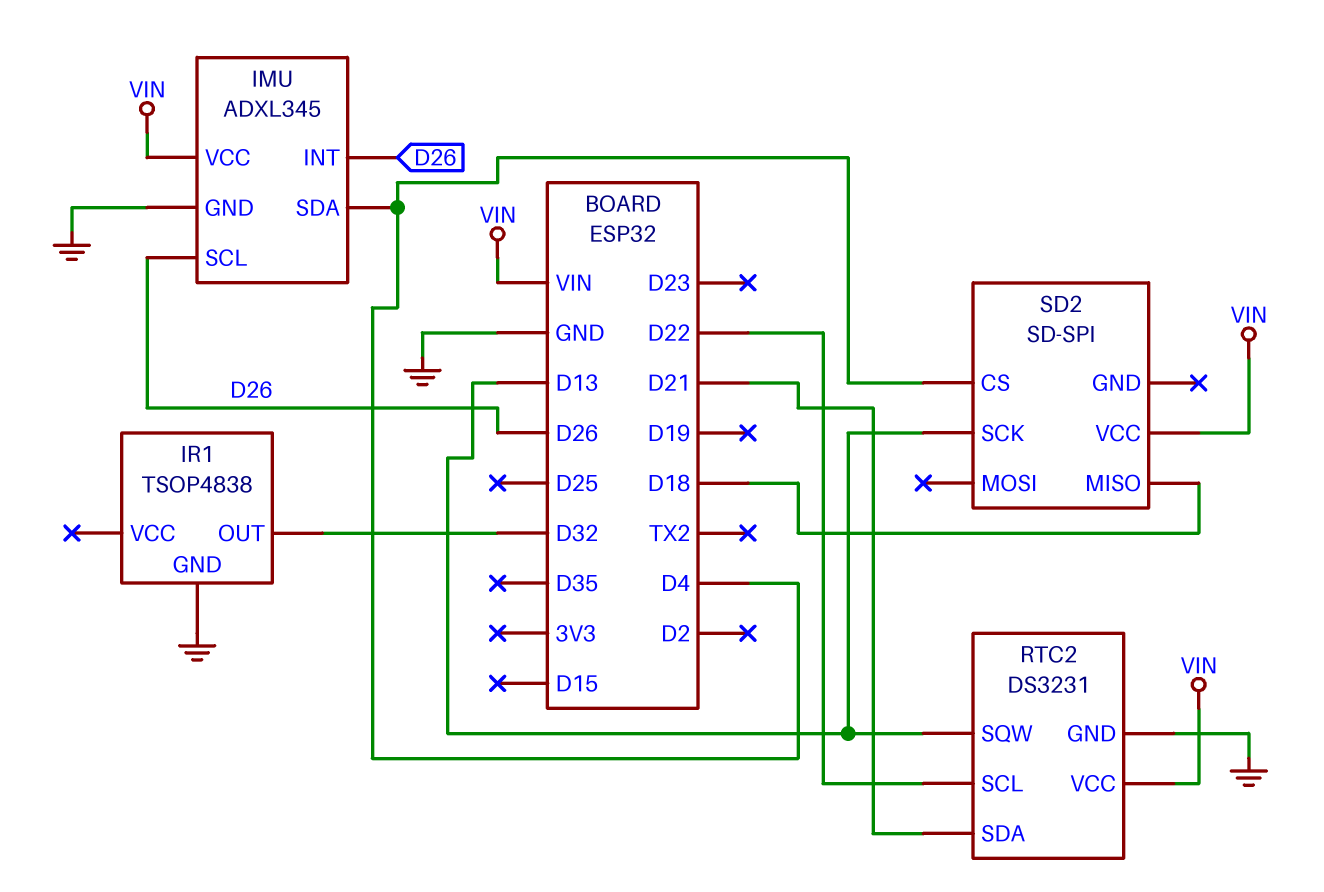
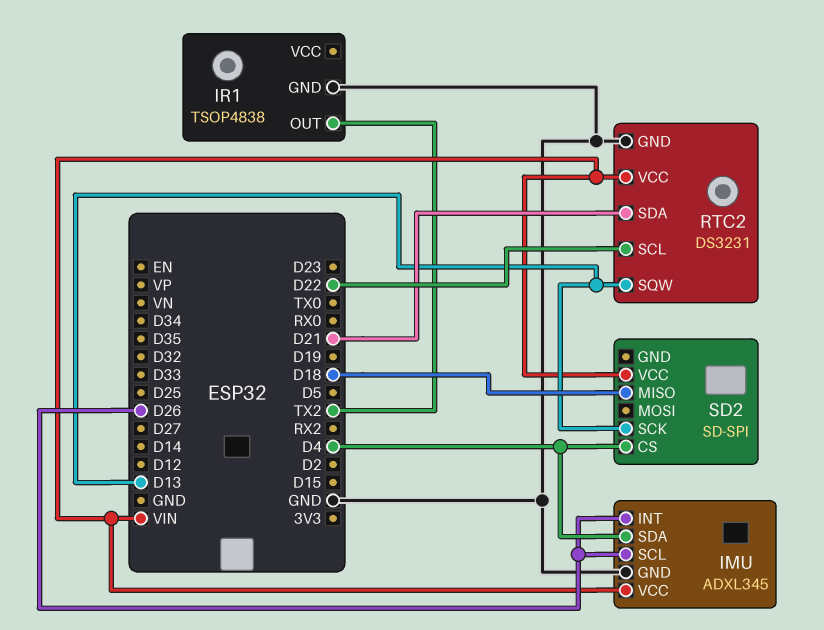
IR1 pin OUT: D32 -> TX2

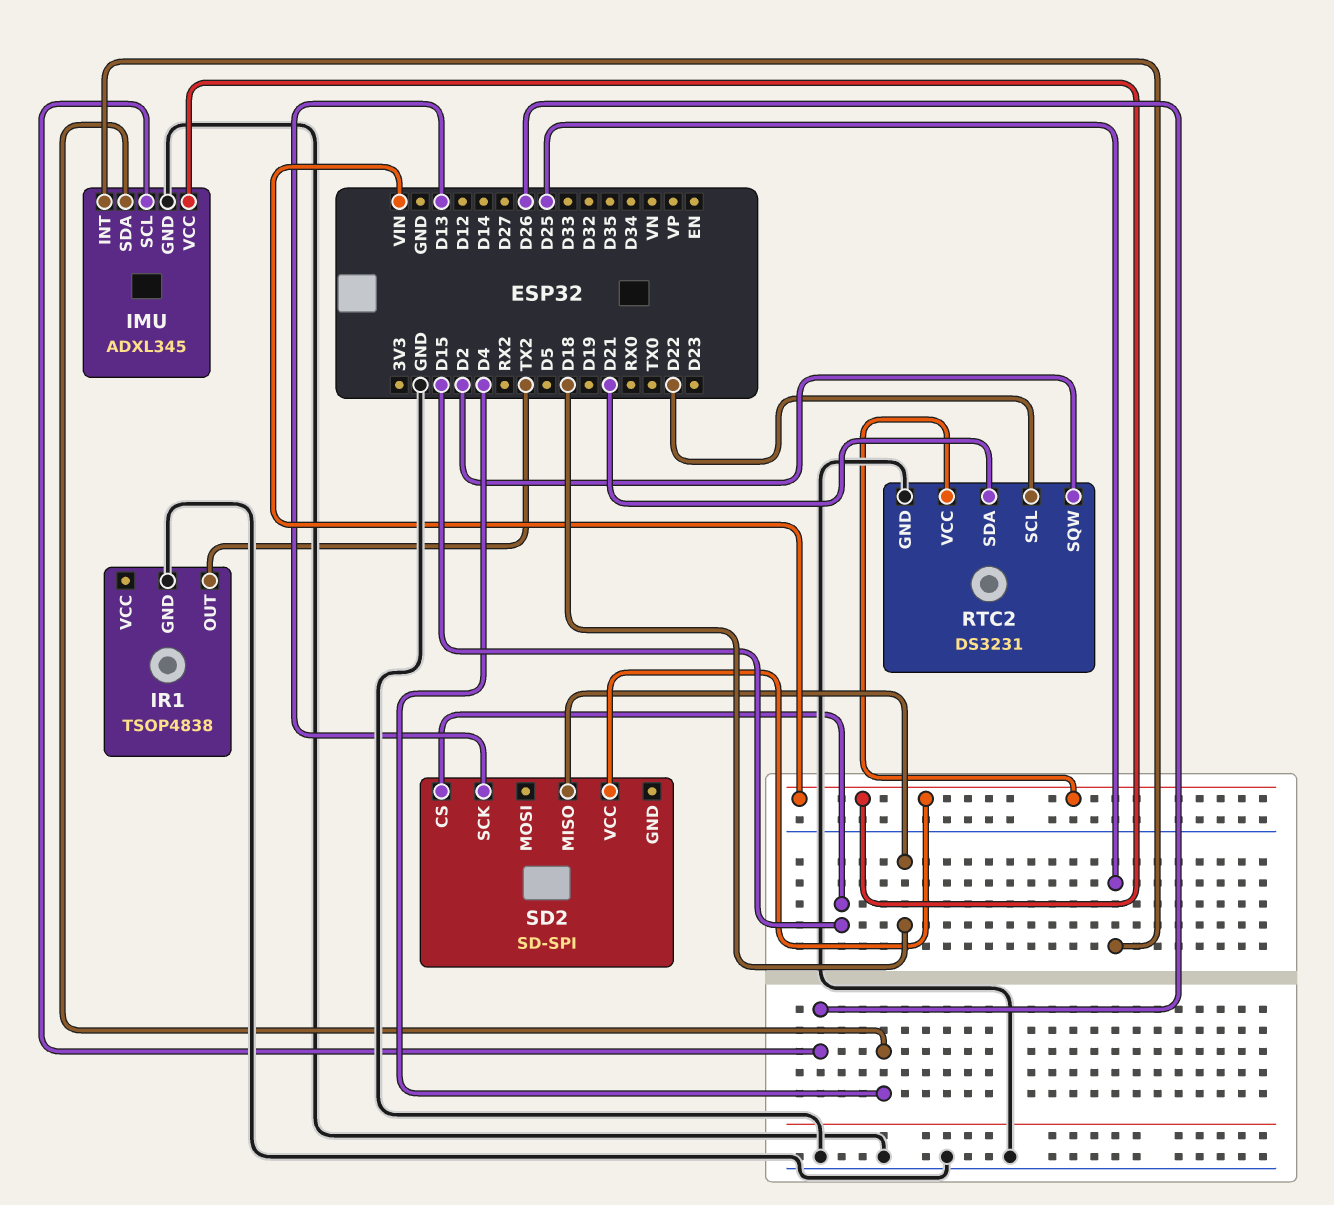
IMU pin INT: D26 -> D25
RTC2 pin SQW: D13 -> D2
SD2 pin CS: D4 -> D15

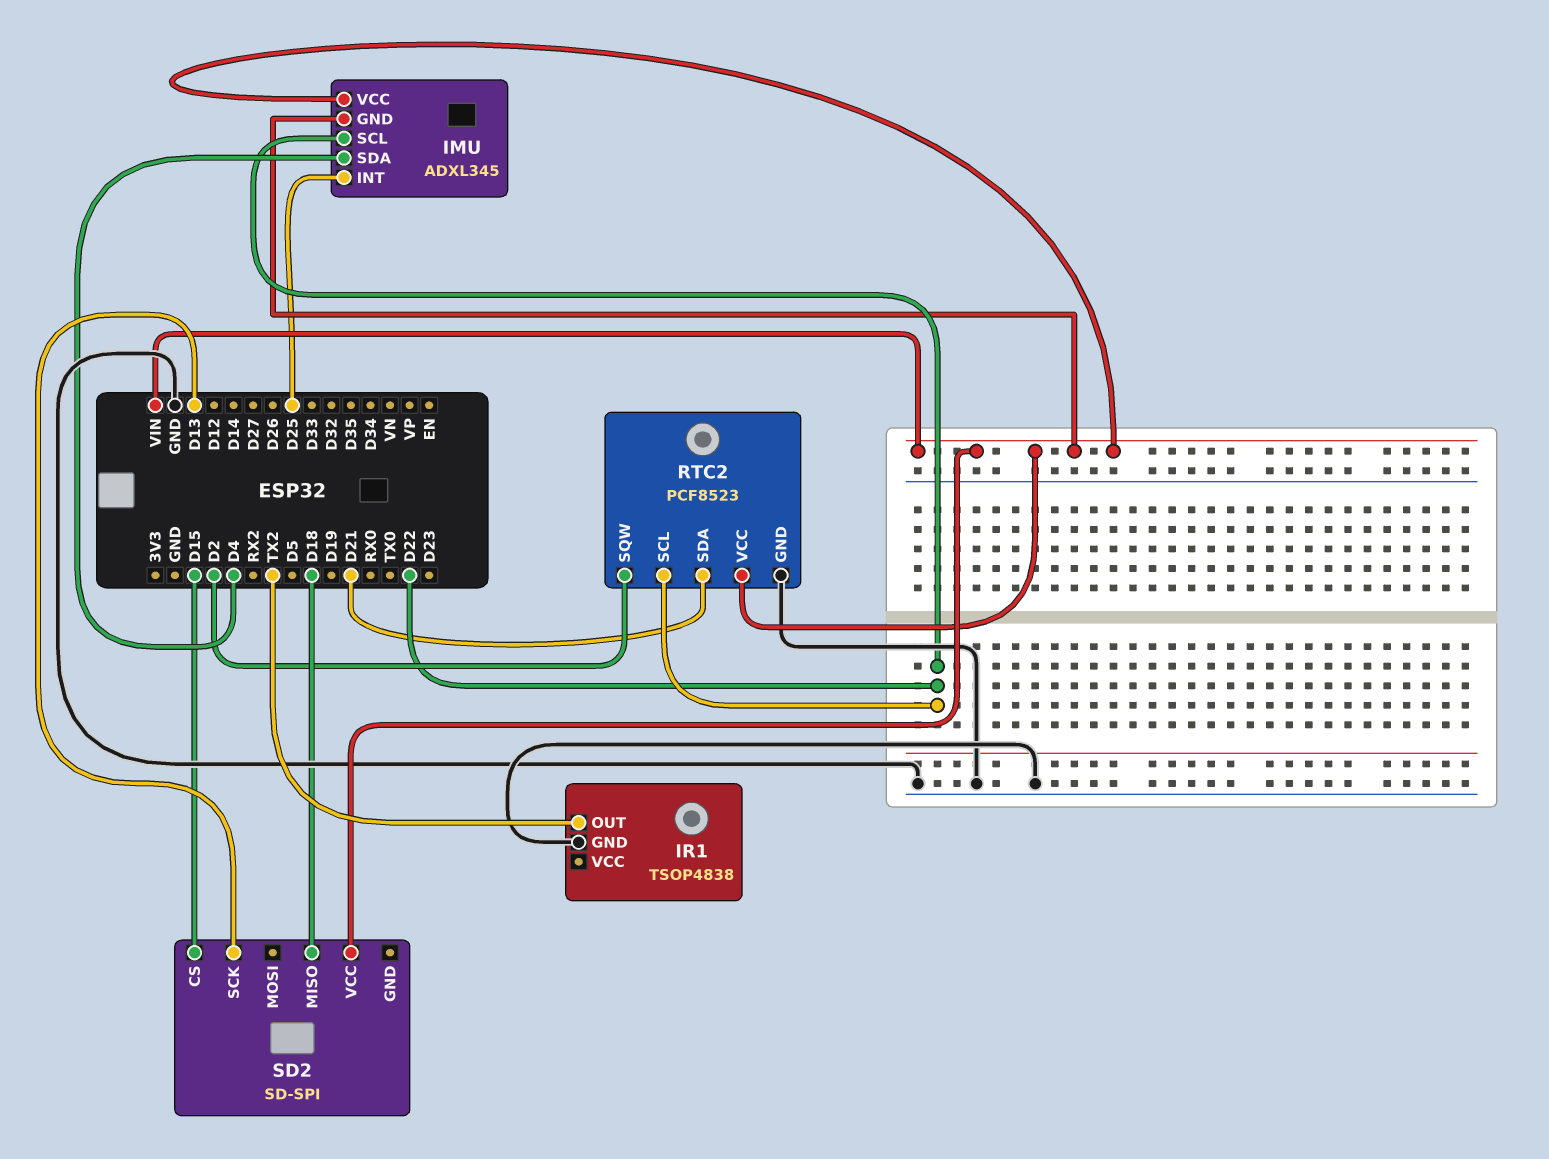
IMU pin GND: GND -> VIN
IMU pin SCL: D26 -> D22
RTC2: DS3231 -> PCF8523

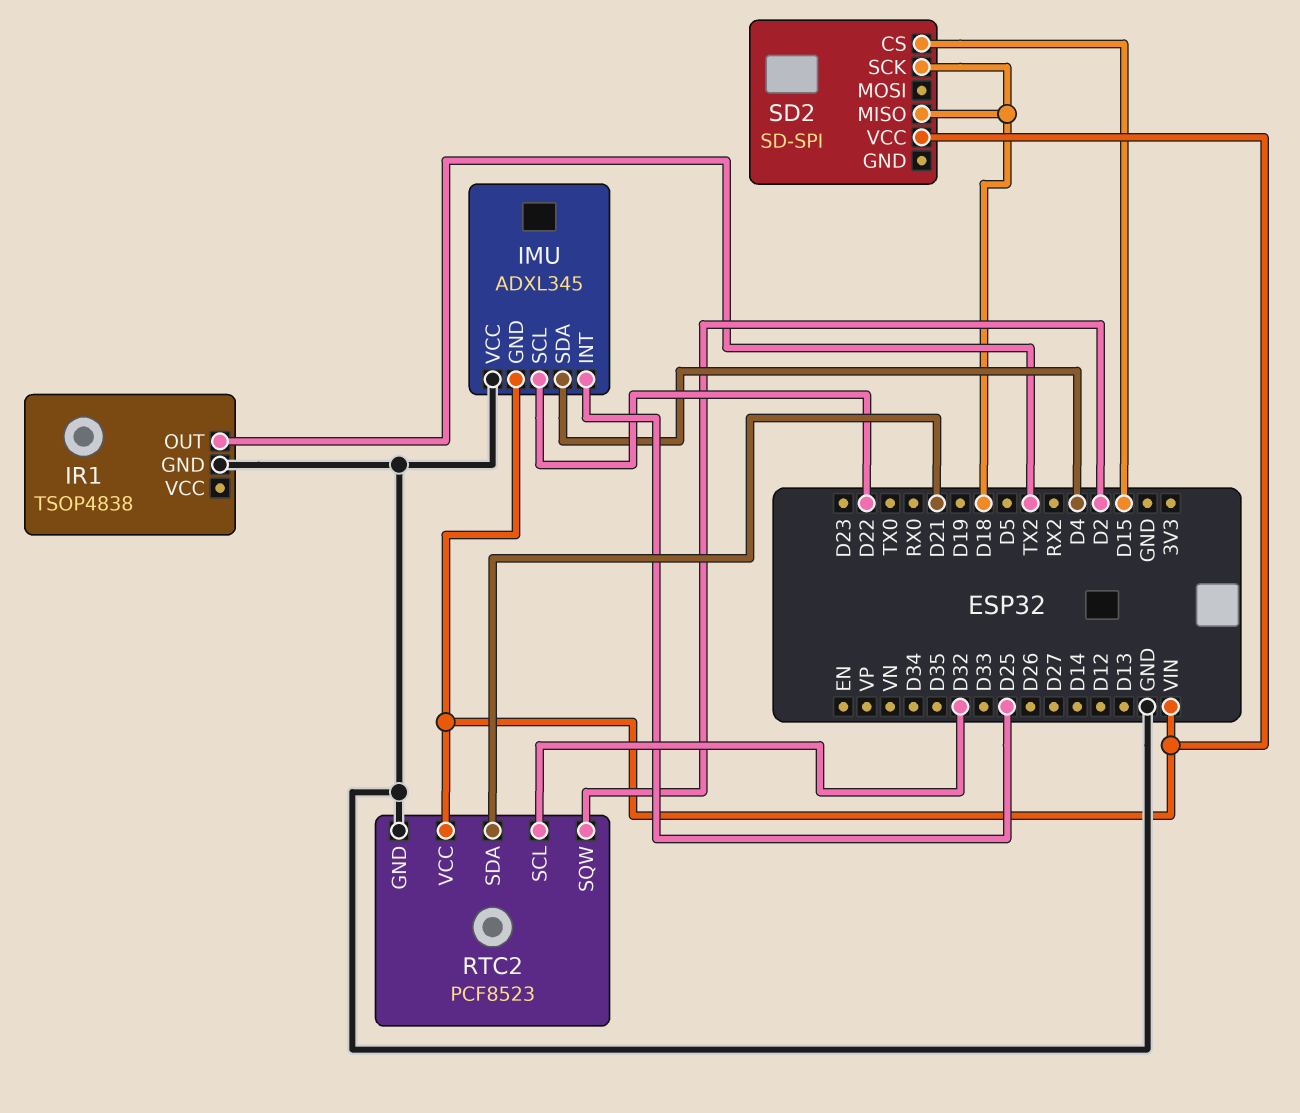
IMU pin VCC: VIN -> GND
RTC2 pin SCL: D22 -> D32
SD2 pin SCK: D13 -> D18

